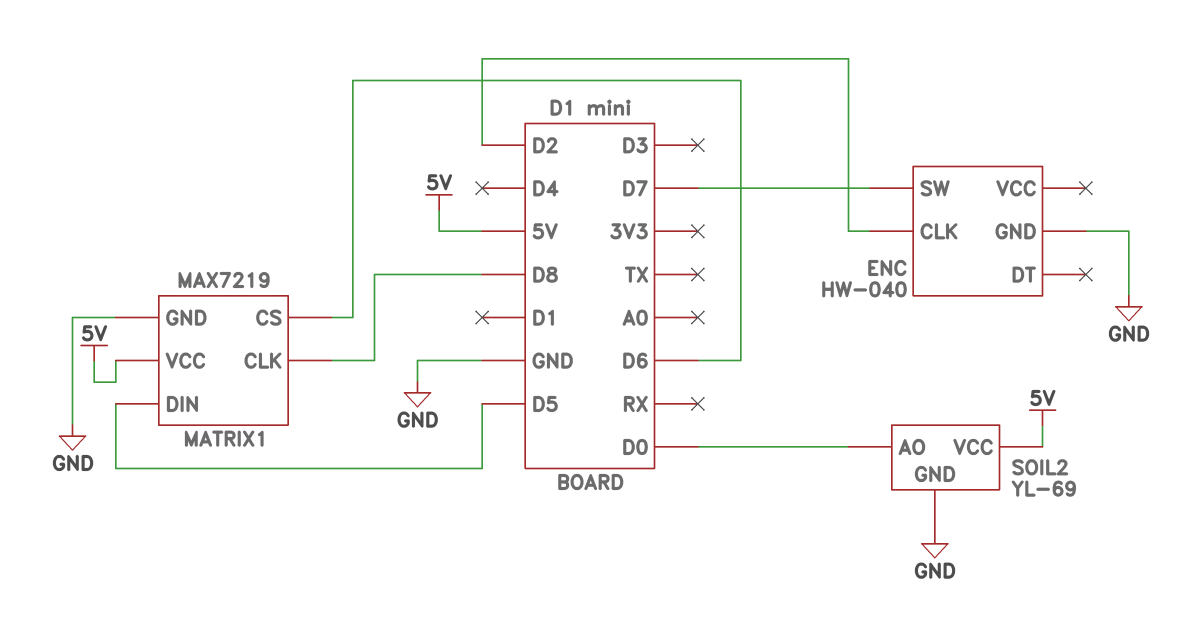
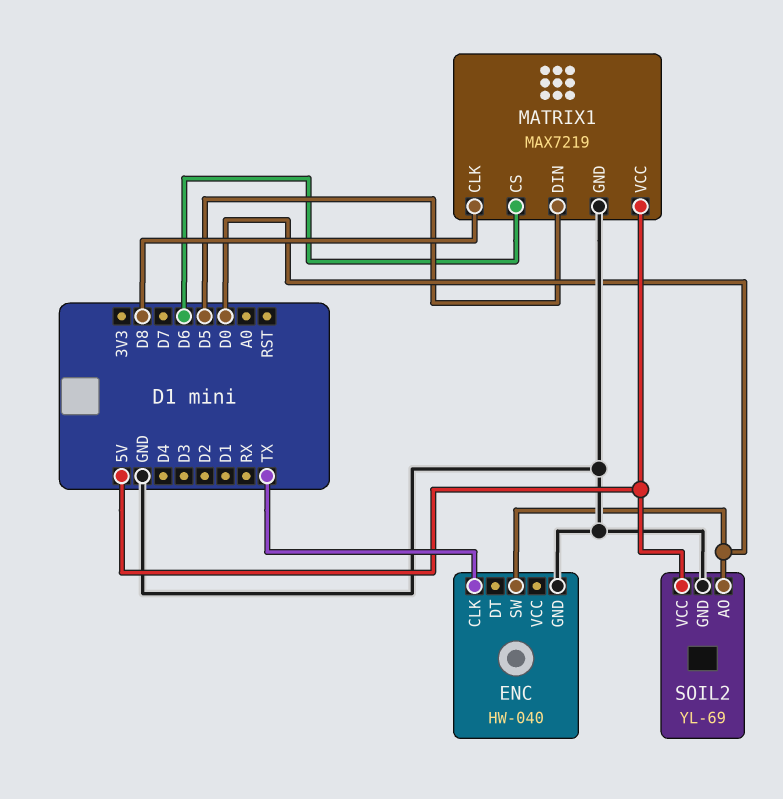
ENC pin CLK: D2 -> TX
ENC pin SW: D7 -> D0

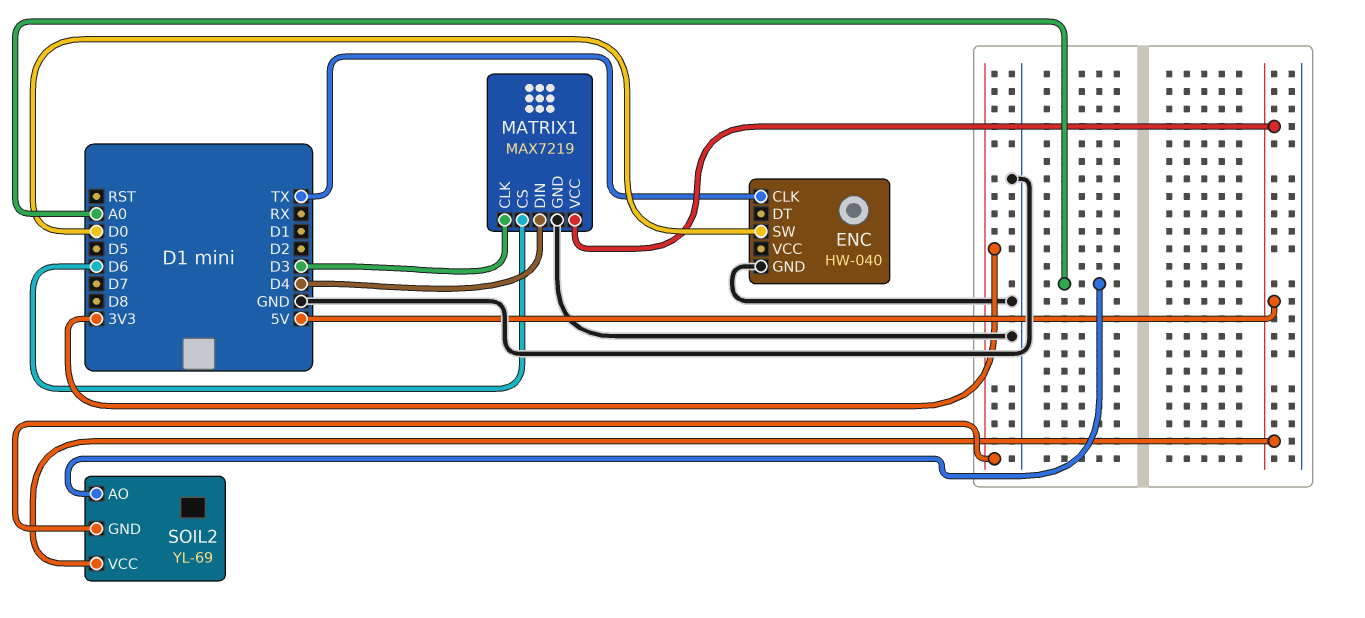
MATRIX1 pin CLK: D8 -> D3
MATRIX1 pin DIN: D5 -> D4
SOIL2 pin AO: D0 -> A0
SOIL2 pin GND: GND -> 3V3

